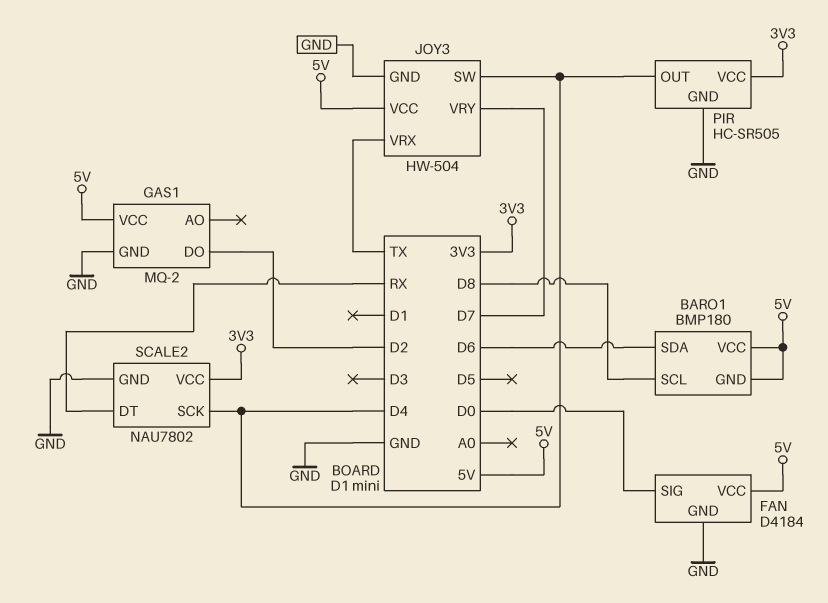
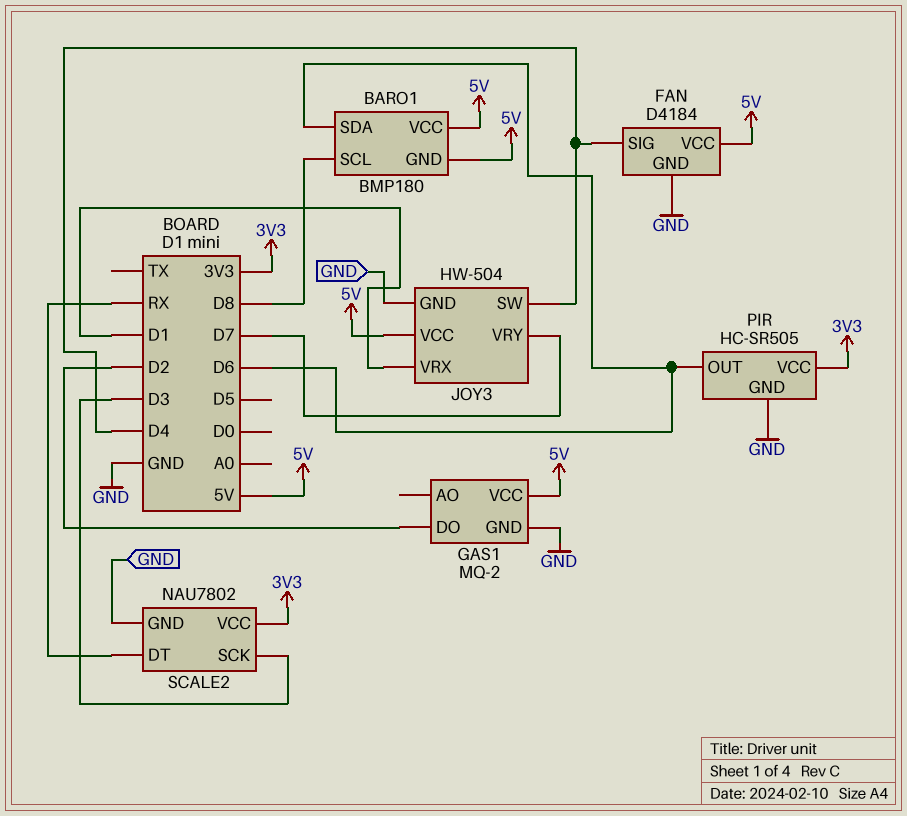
FAN pin SIG: D0 -> D4
JOY3 pin VRX: TX -> D1
PIR pin OUT: D4 -> D6
SCALE2 pin SCK: D4 -> D3

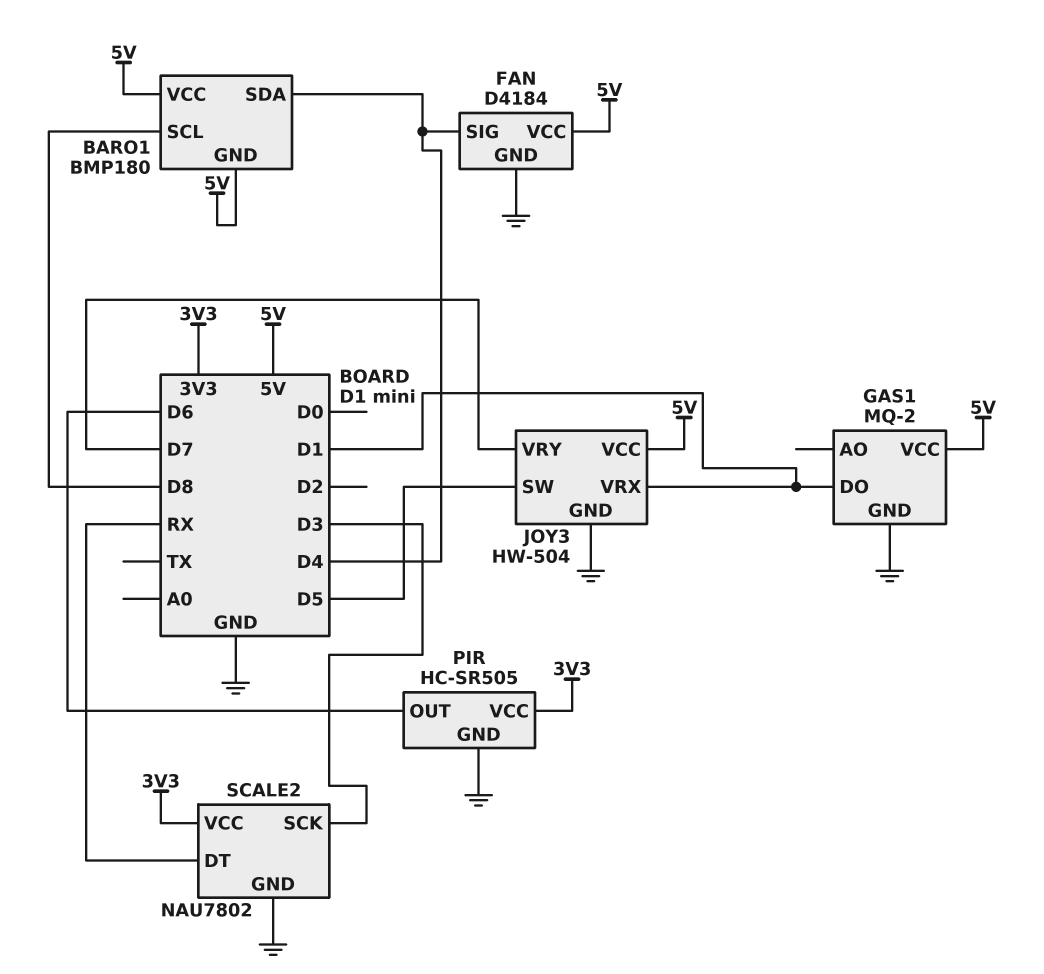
BARO1 pin SDA: D6 -> D4
GAS1 pin DO: D2 -> D1
JOY3 pin SW: D4 -> D5

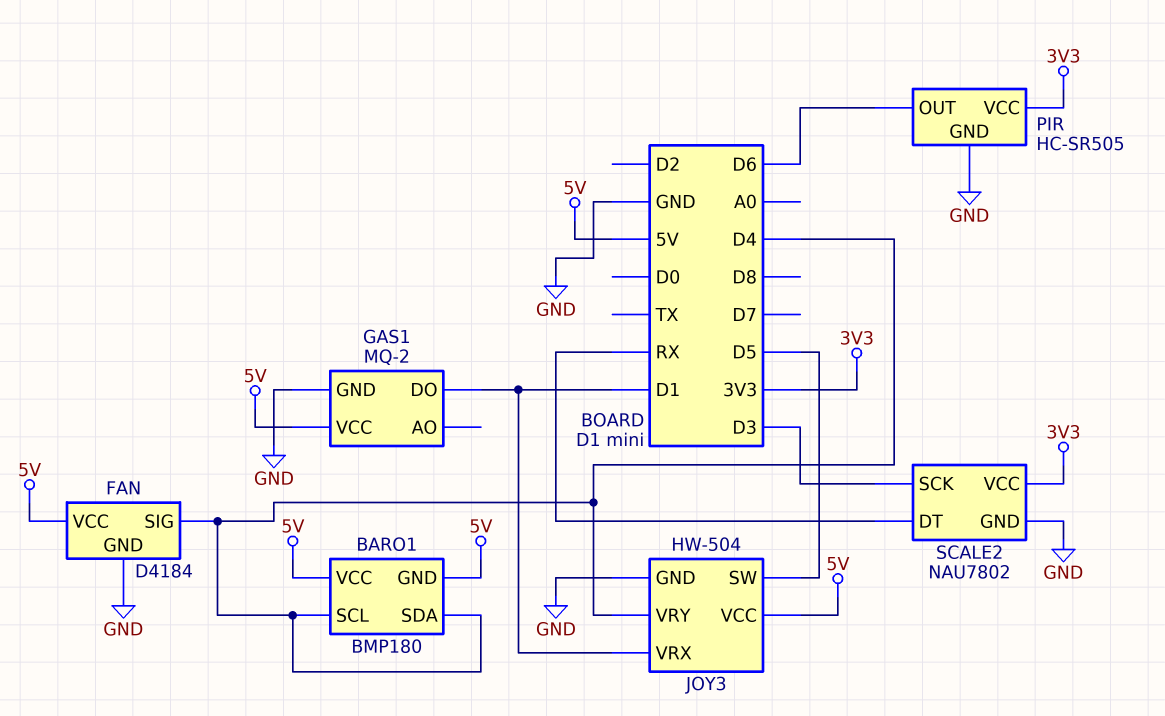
BARO1 pin SCL: D8 -> D4
JOY3 pin VRY: D7 -> D4

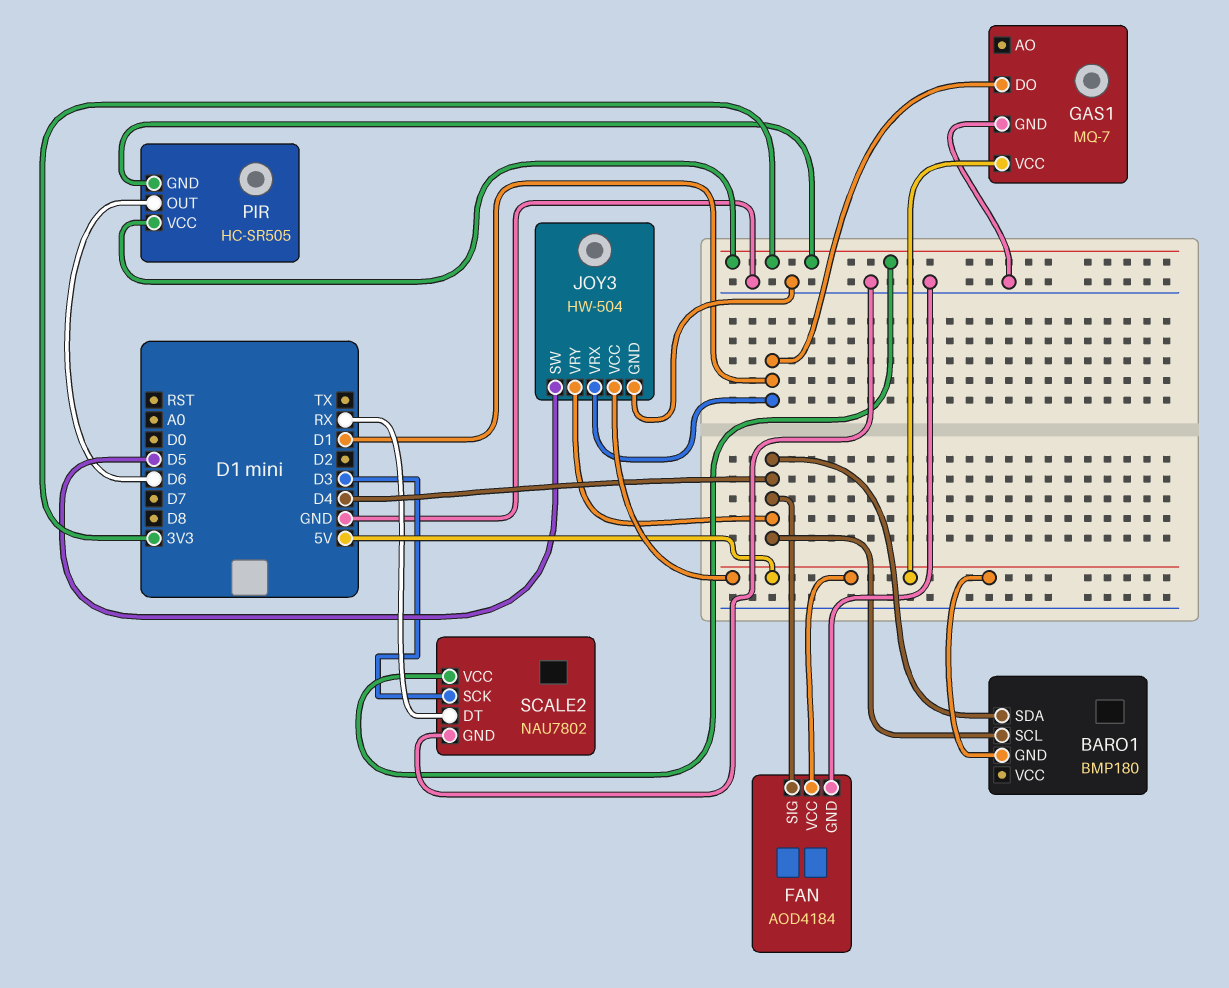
BARO1 pin VCC: 5V -> none
FAN: D4184 -> AOD4184
GAS1: MQ-2 -> MQ-7
PIR pin GND: GND -> 3V3

